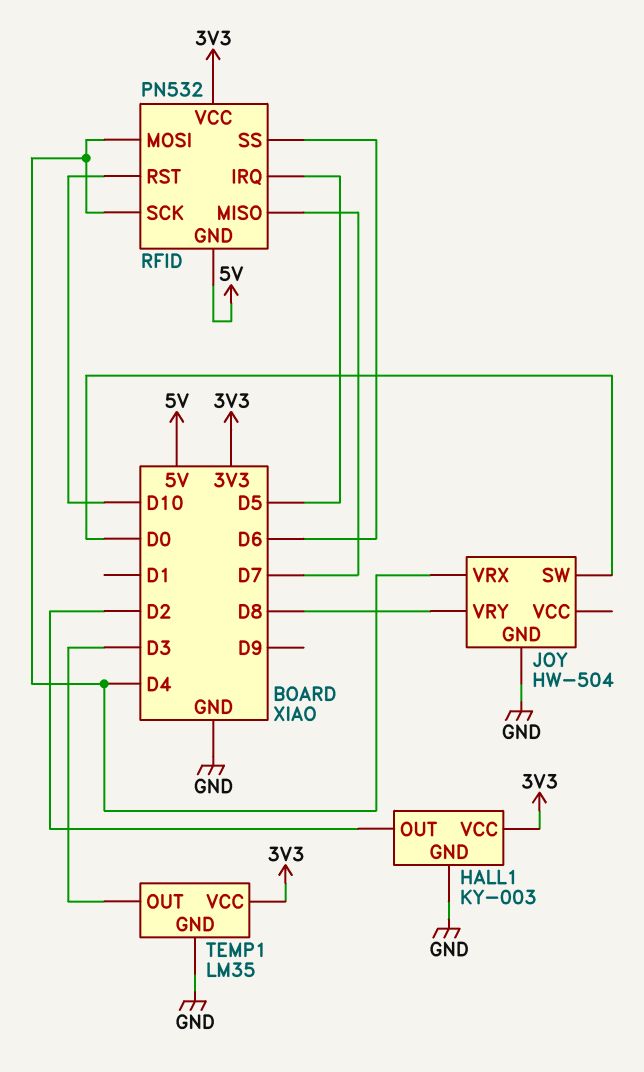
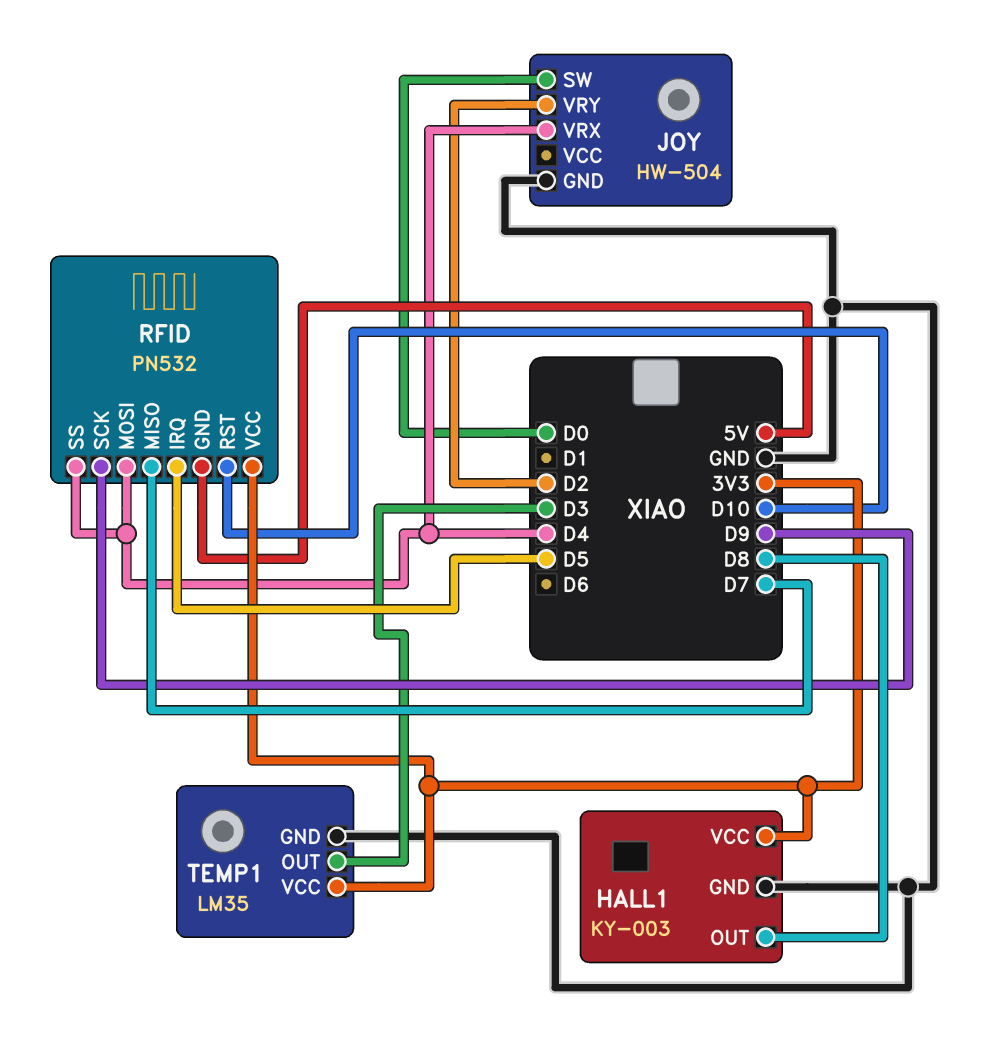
HALL1 pin OUT: D2 -> D8
JOY pin VRY: D8 -> D2
RFID pin SCK: D4 -> D9
RFID pin SS: D6 -> D4

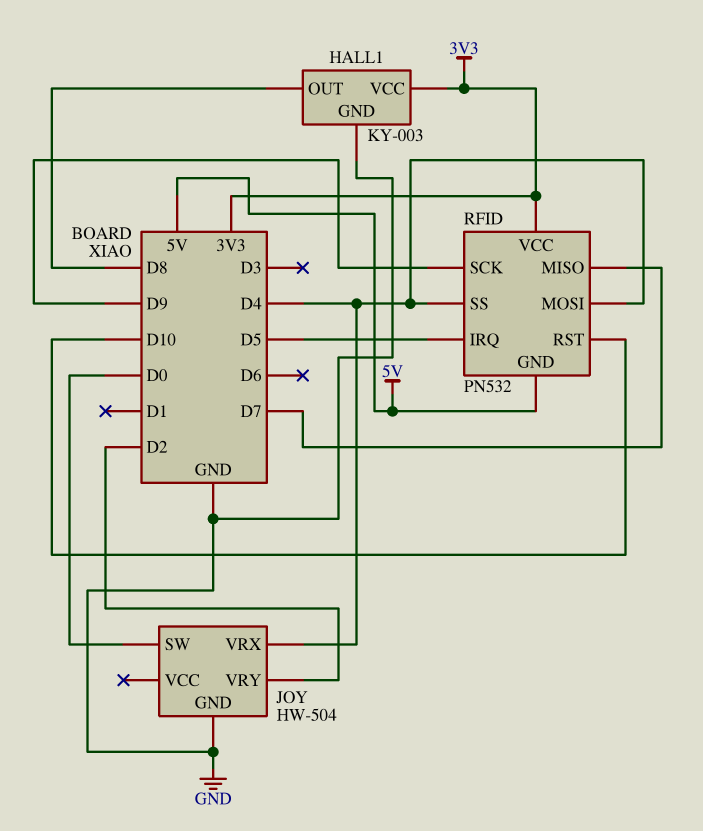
TEMP1: LM35 -> none
TEMP1 pin GND: GND -> none
TEMP1 pin OUT: D3 -> none
TEMP1 pin VCC: 3V3 -> none

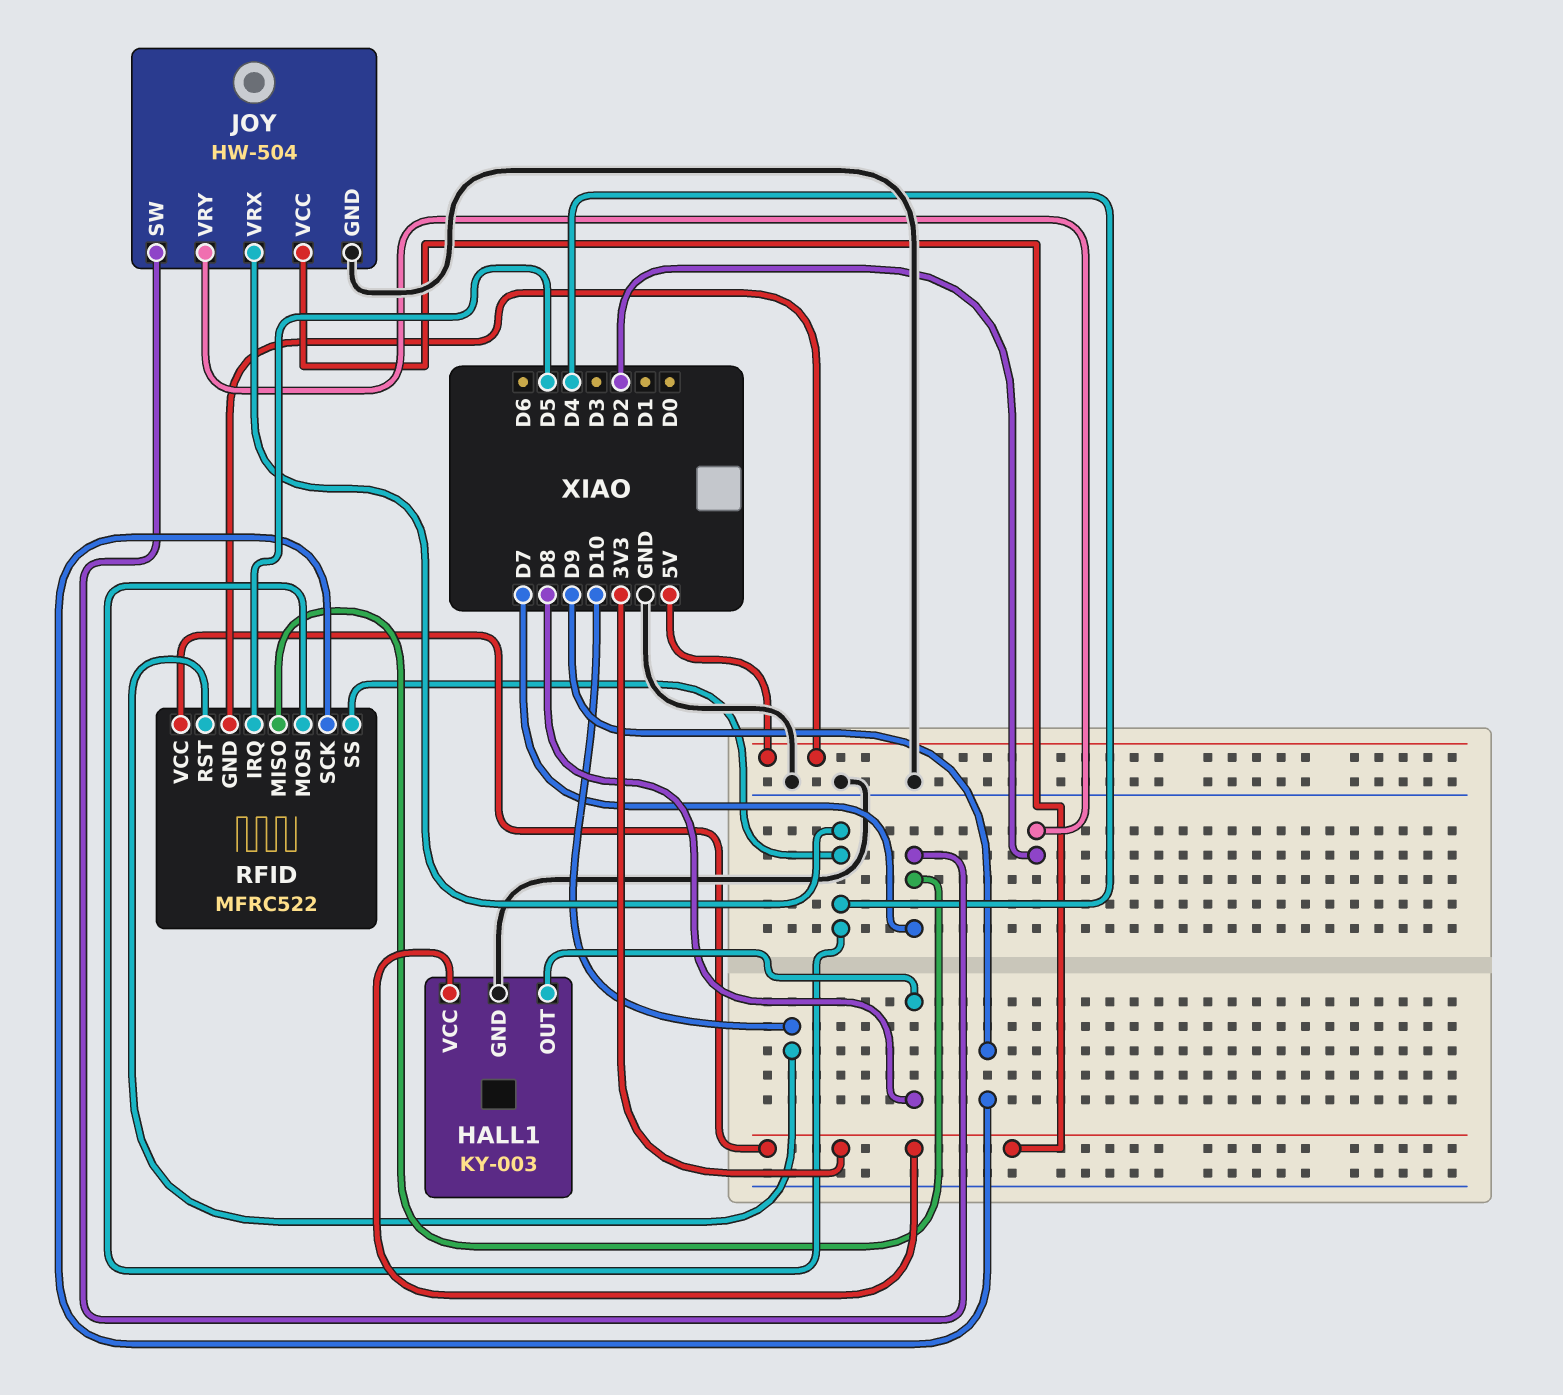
JOY pin SW: D0 -> D7
JOY pin VCC: none -> 3V3
RFID: PN532 -> MFRC522

